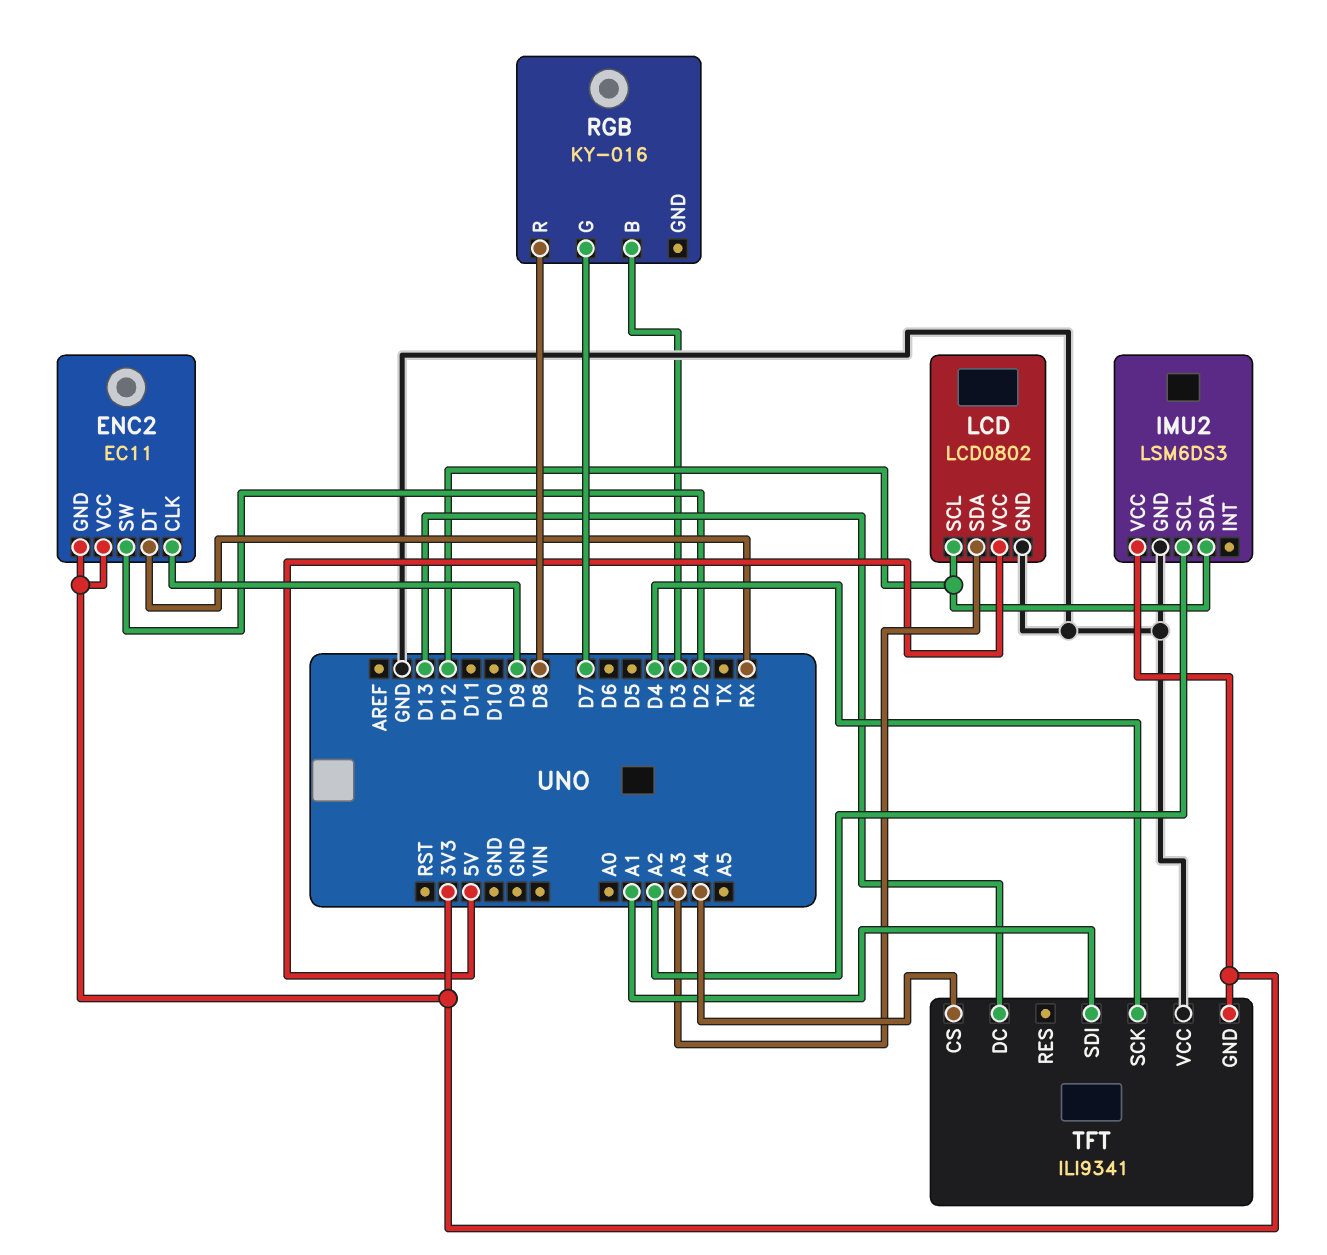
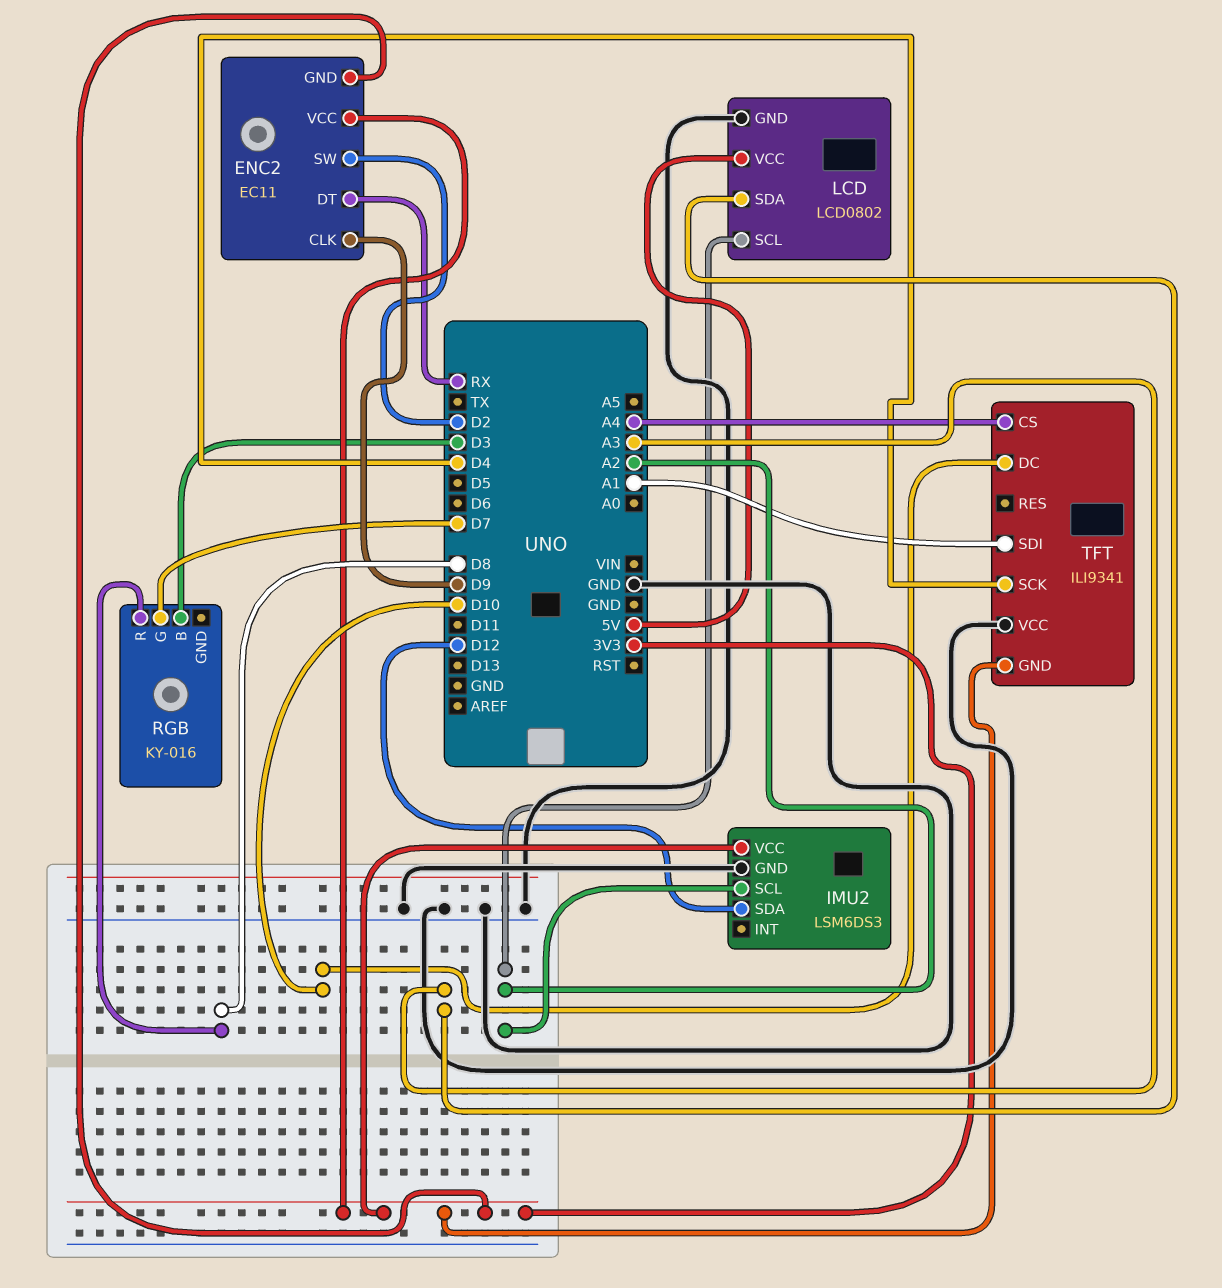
LCD pin SCL: D12 -> A2
TFT pin DC: D13 -> D10

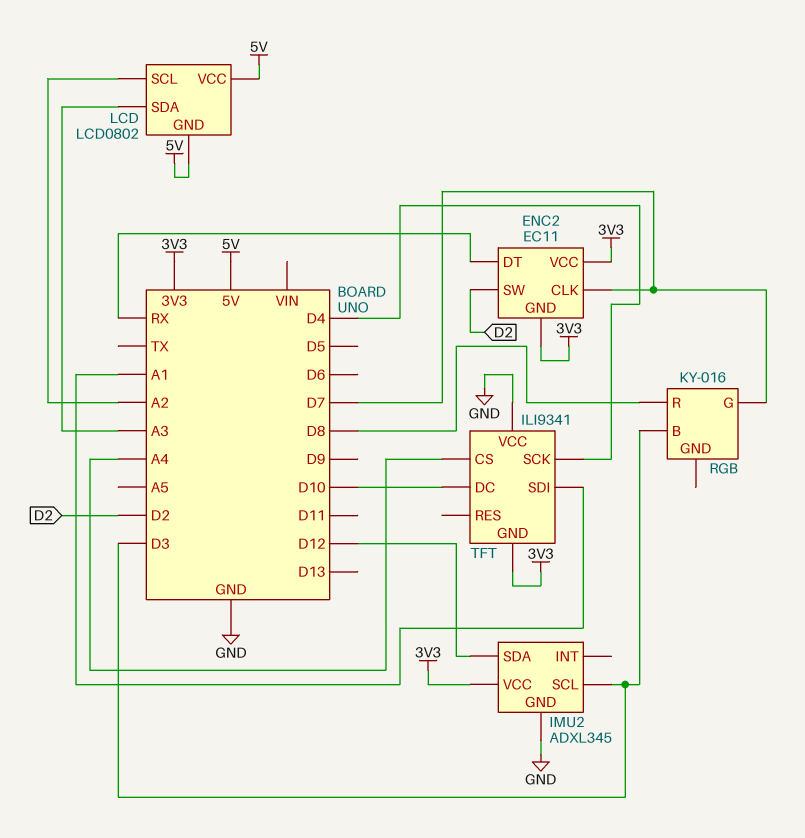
ENC2 pin CLK: D9 -> D7
IMU2: LSM6DS3 -> ADXL345
IMU2 pin SCL: A2 -> D3
LCD pin GND: GND -> 5V

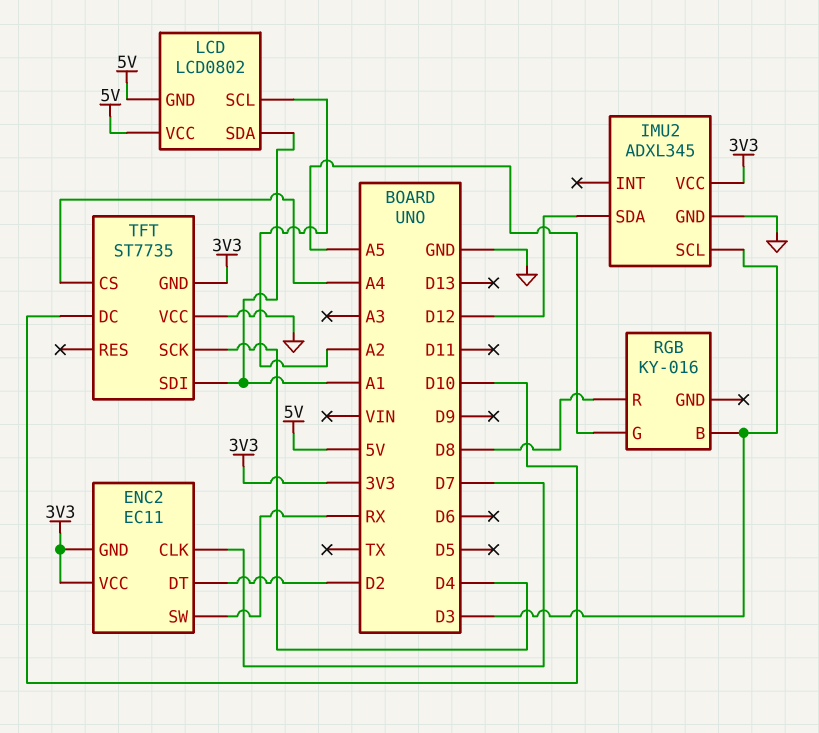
ENC2 pin DT: RX -> D2
ENC2 pin SW: D2 -> RX
LCD pin SDA: A3 -> A1
RGB pin G: D7 -> A5
TFT: ILI9341 -> ST7735

